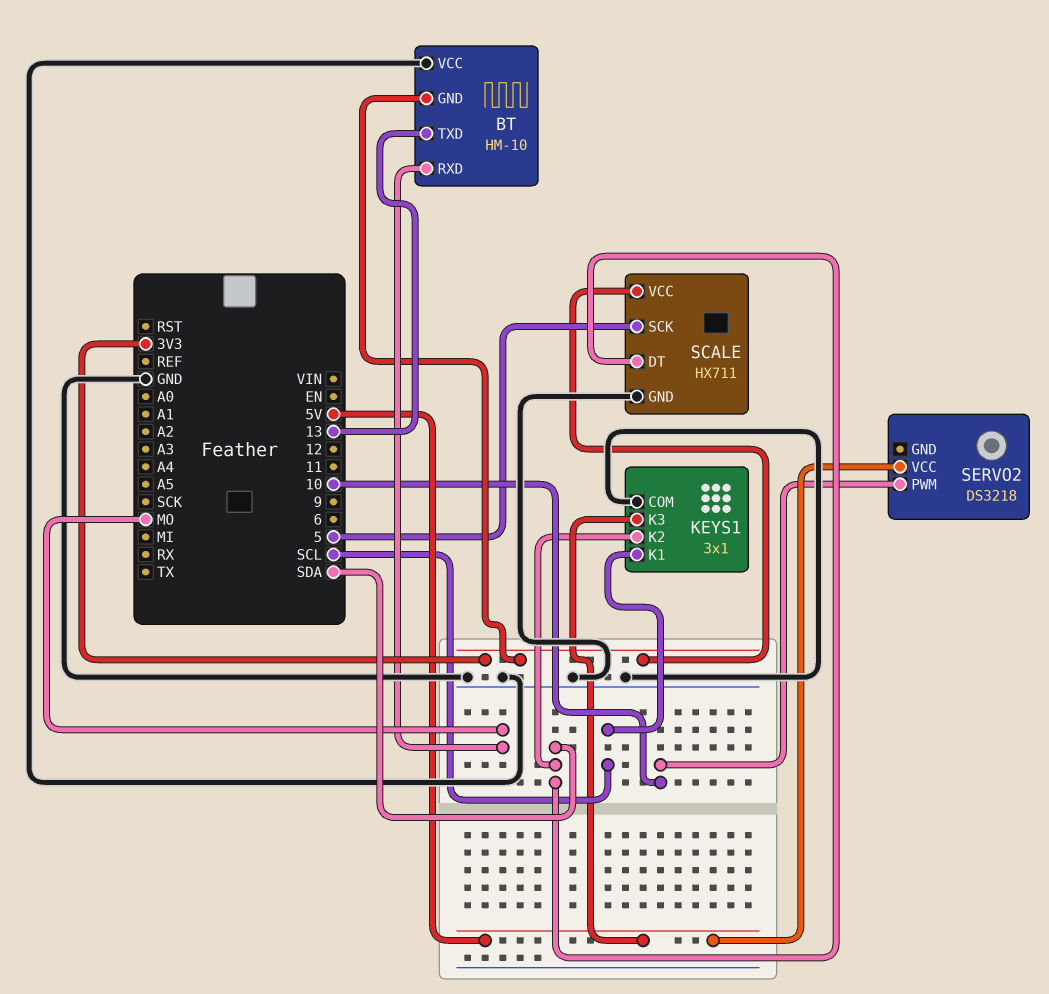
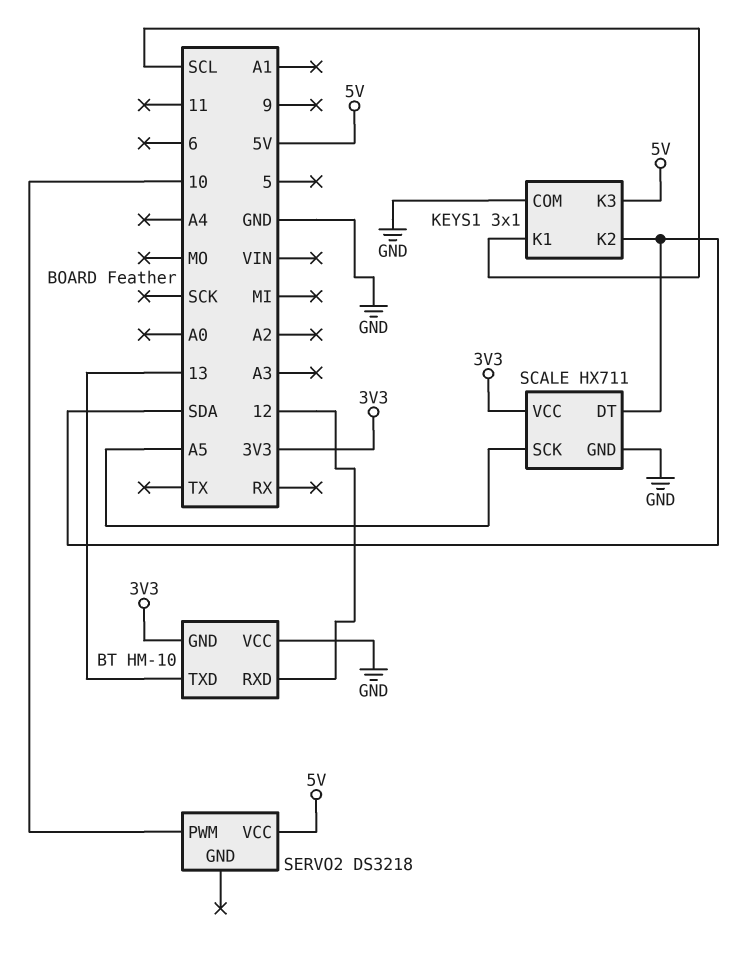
BT pin RXD: MO -> 12
SCALE pin SCK: 5 -> A5

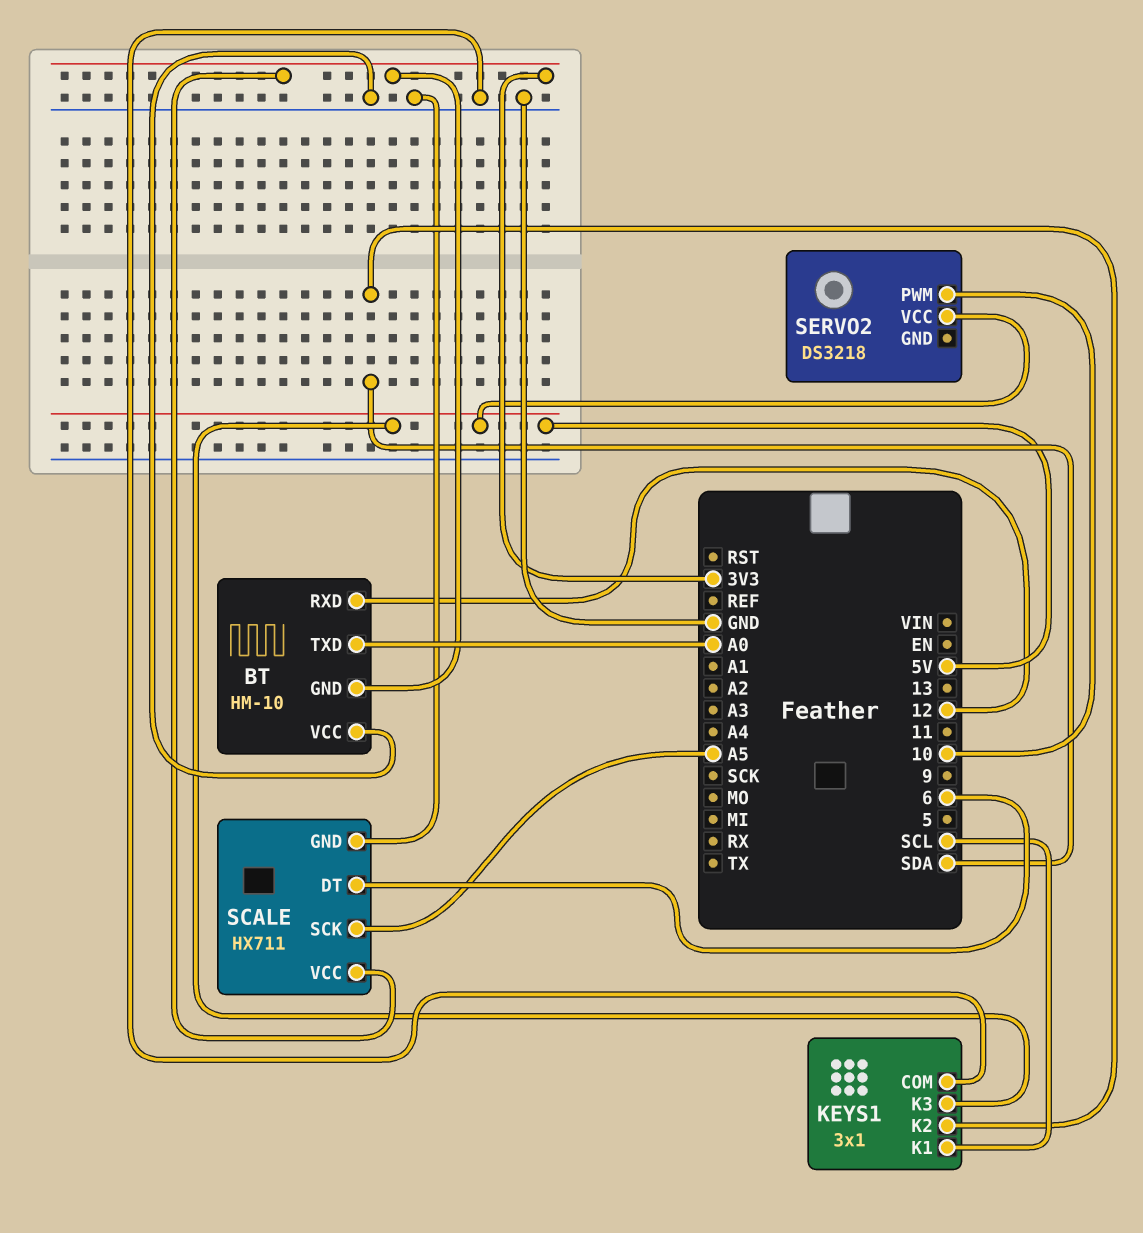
BT pin TXD: 13 -> A0
SCALE pin DT: SDA -> 6

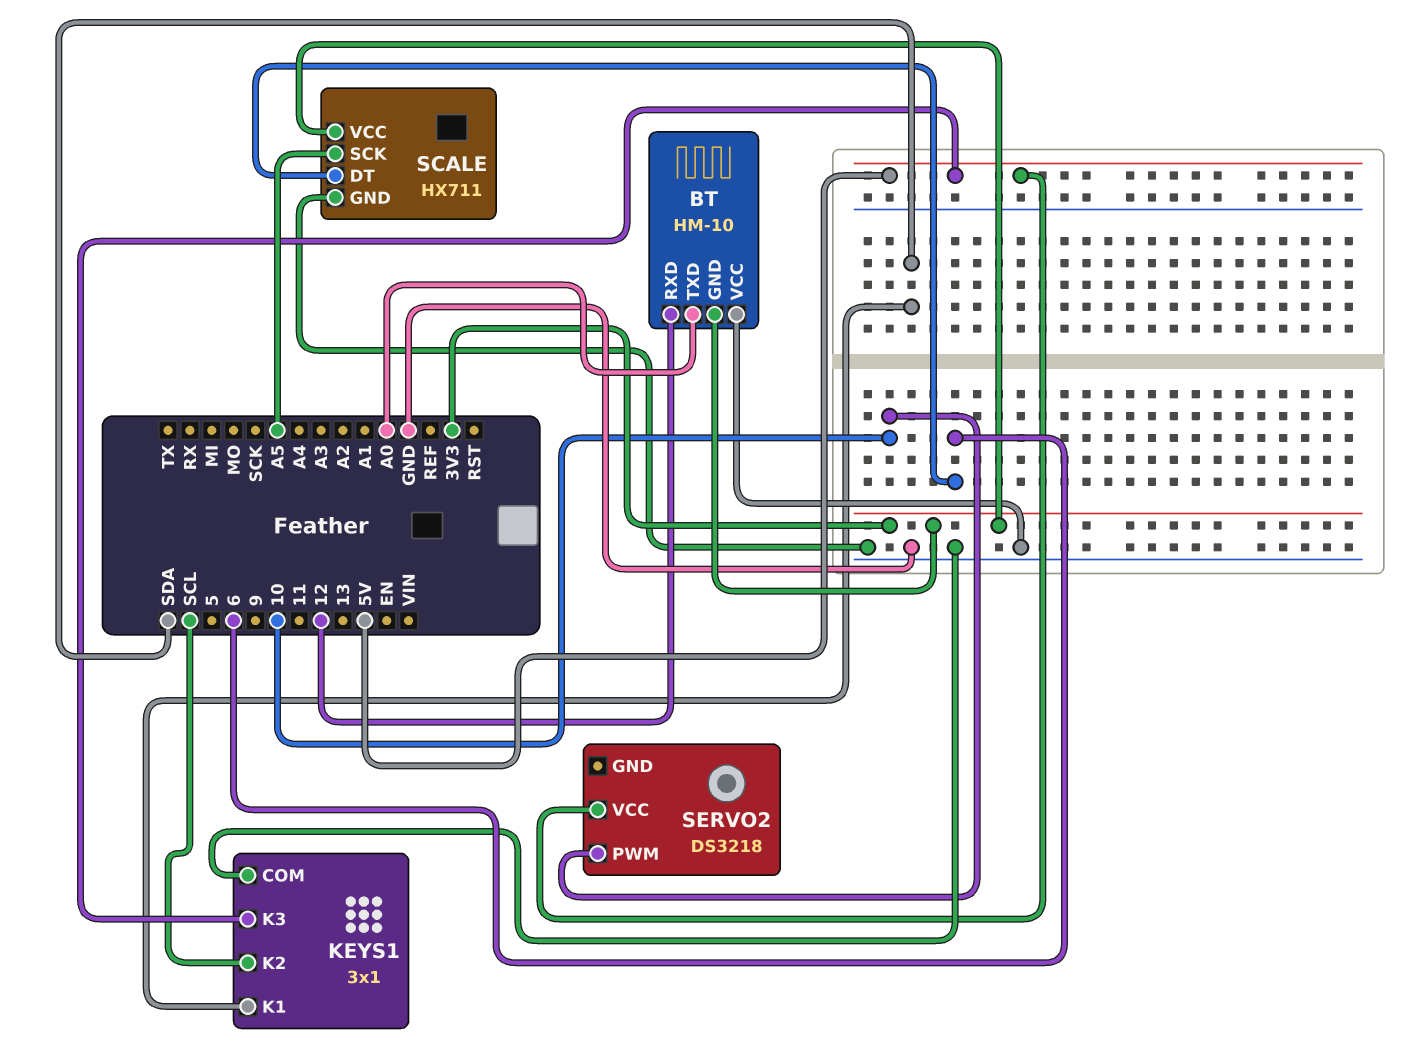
KEYS1 pin K1: SCL -> SDA
KEYS1 pin K2: SDA -> SCL

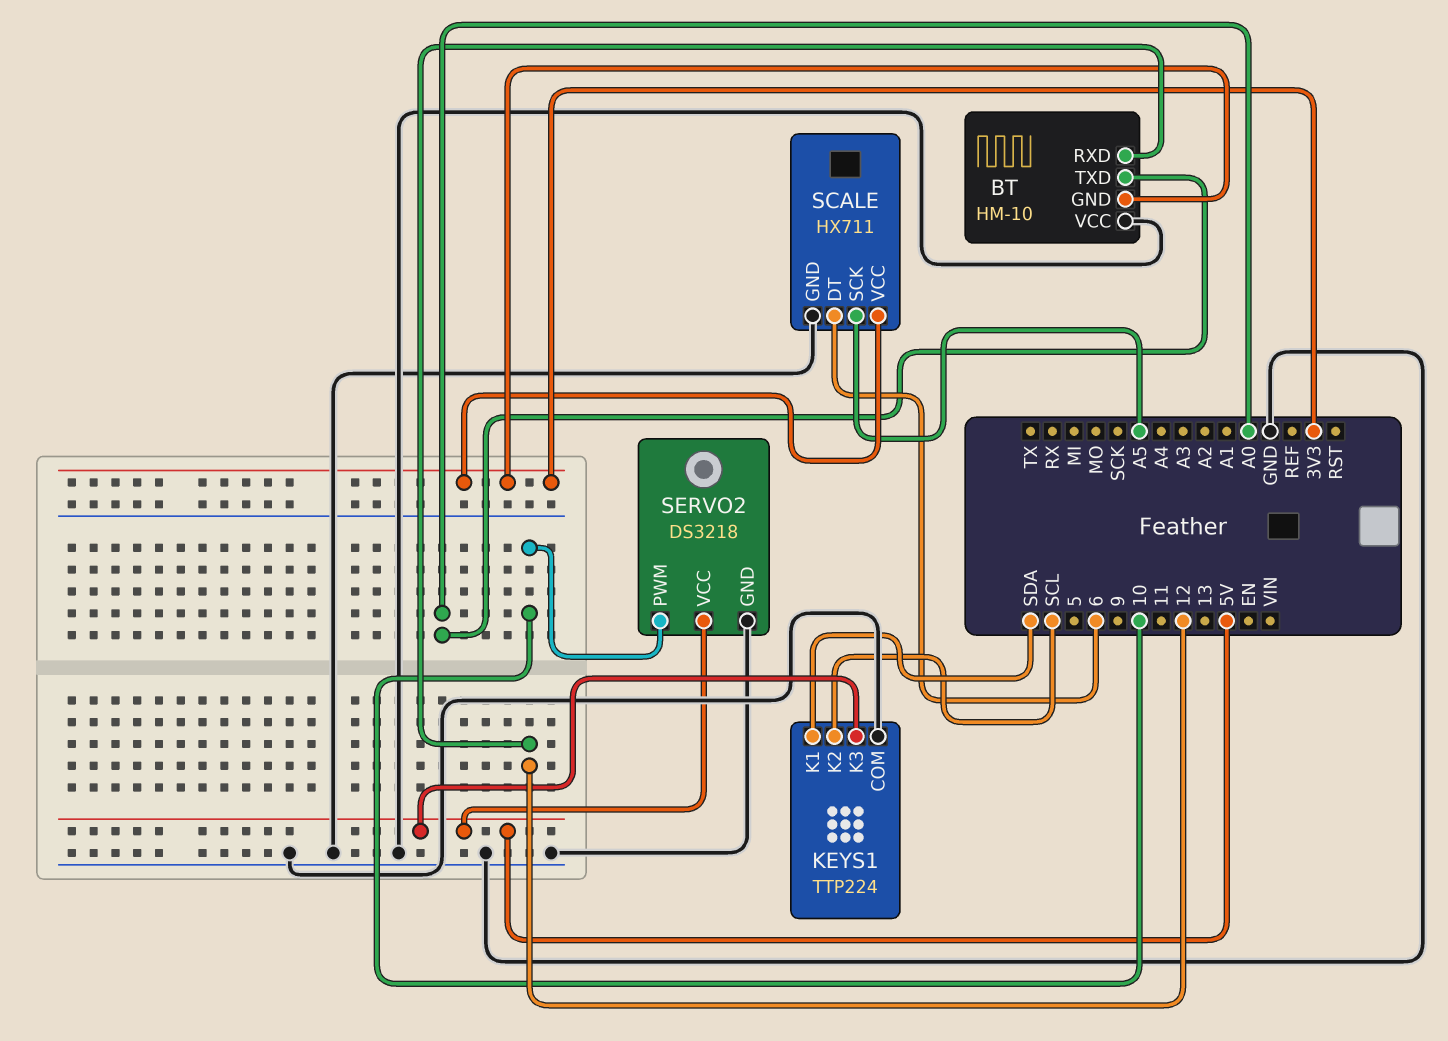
KEYS1: 3x1 -> TTP224
SERVO2 pin GND: none -> GND

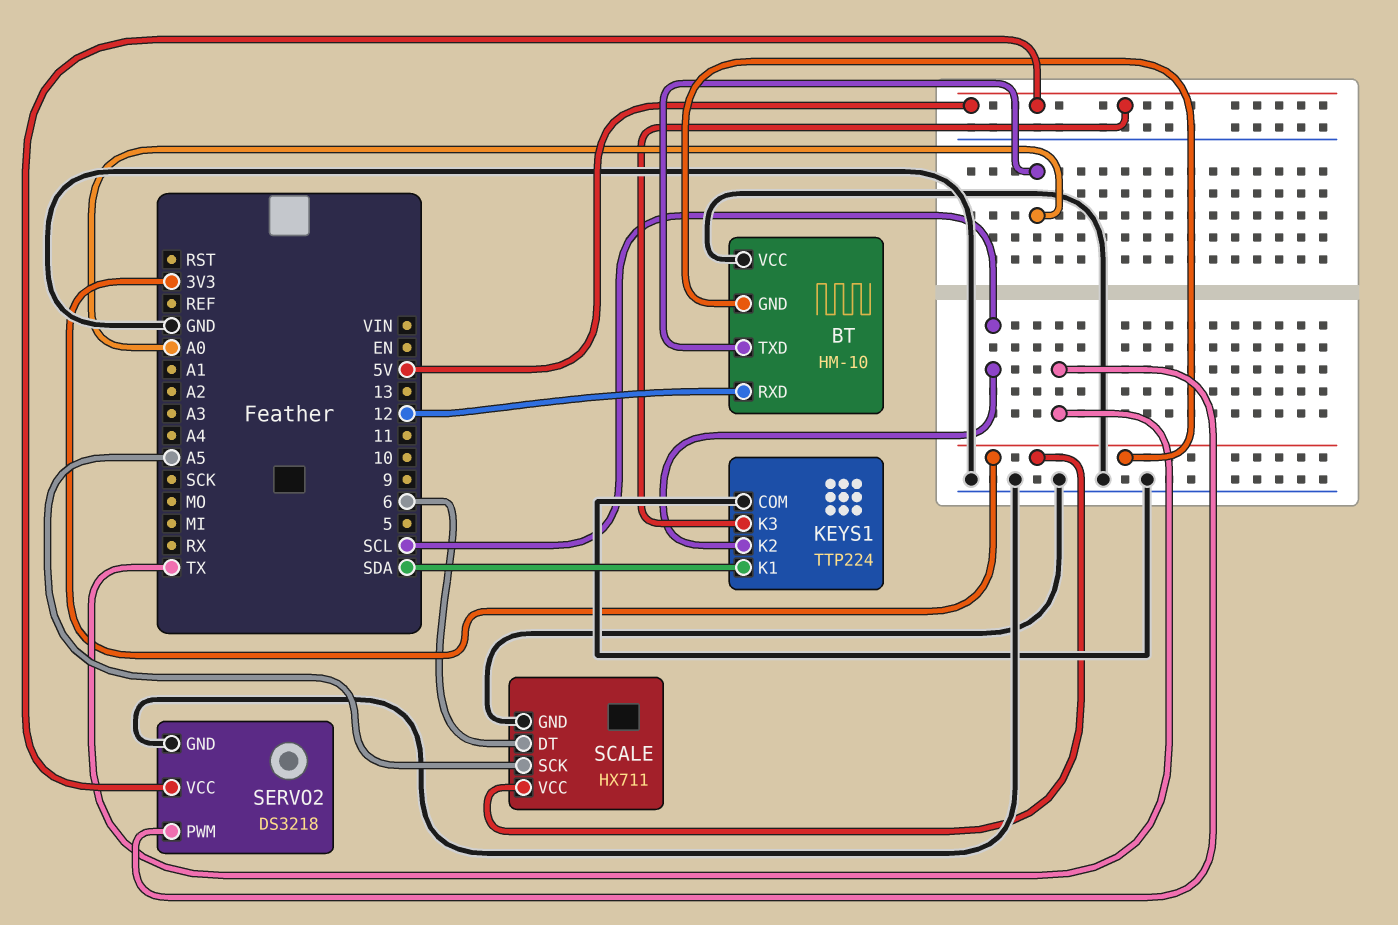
SERVO2 pin PWM: 10 -> TX

